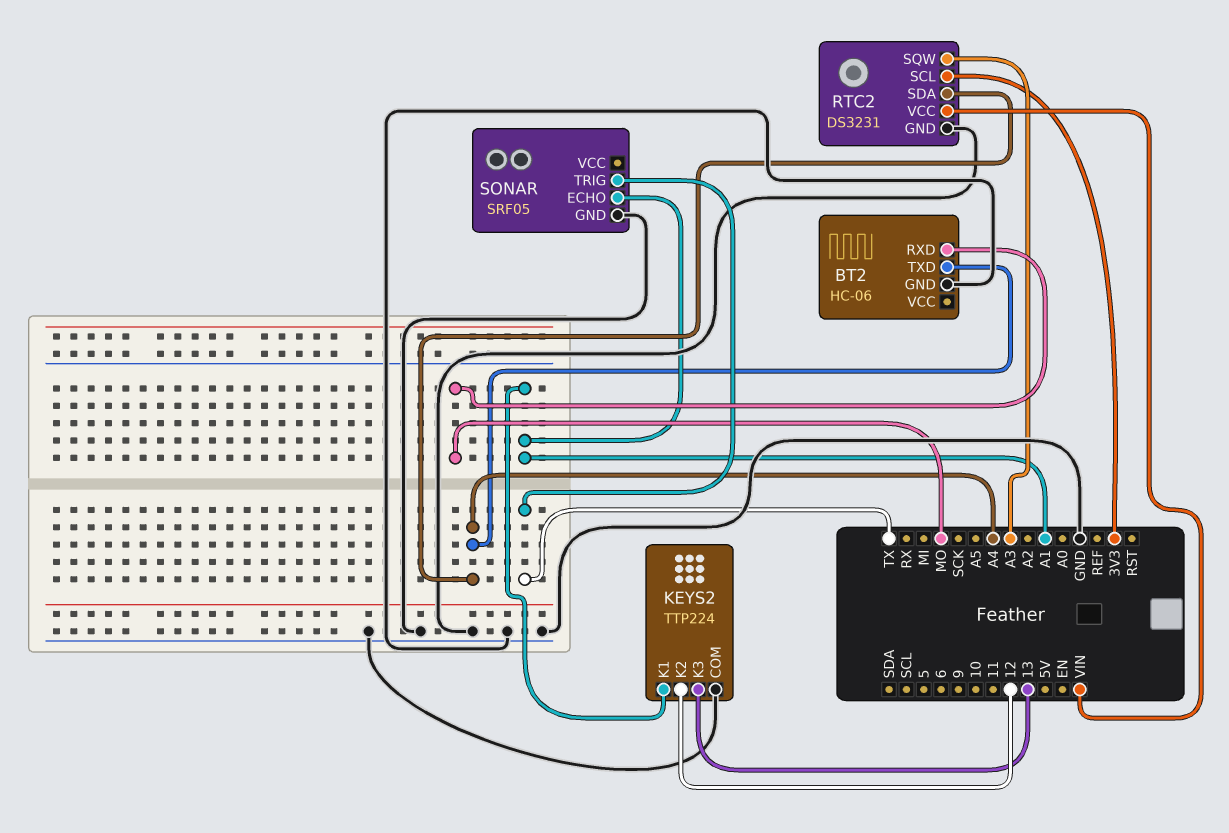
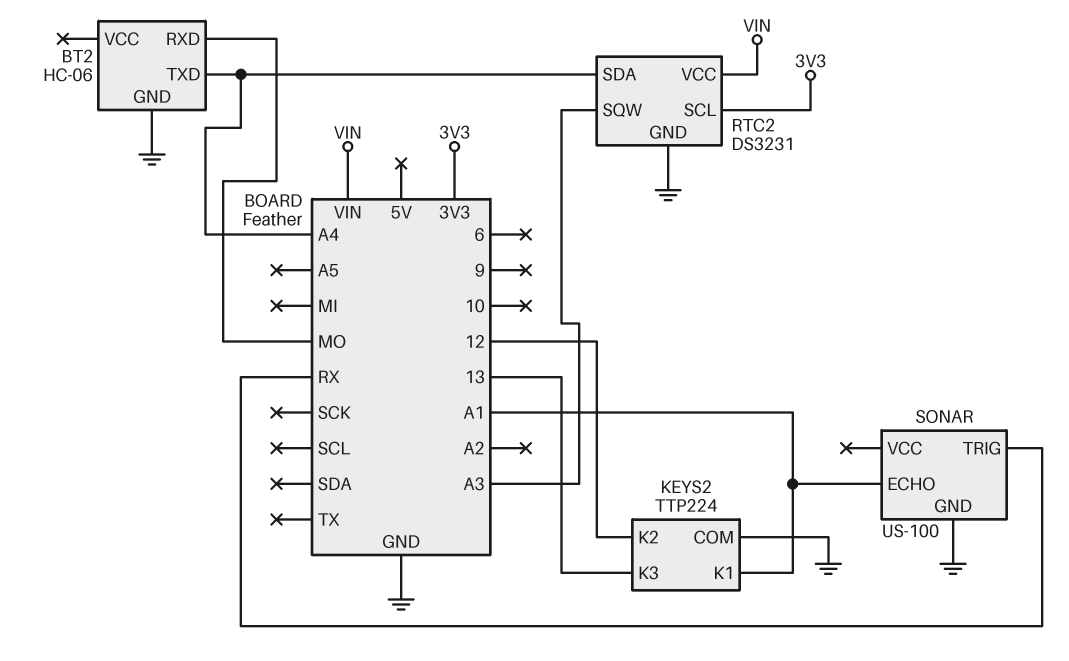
SONAR: SRF05 -> US-100
SONAR pin TRIG: TX -> RX

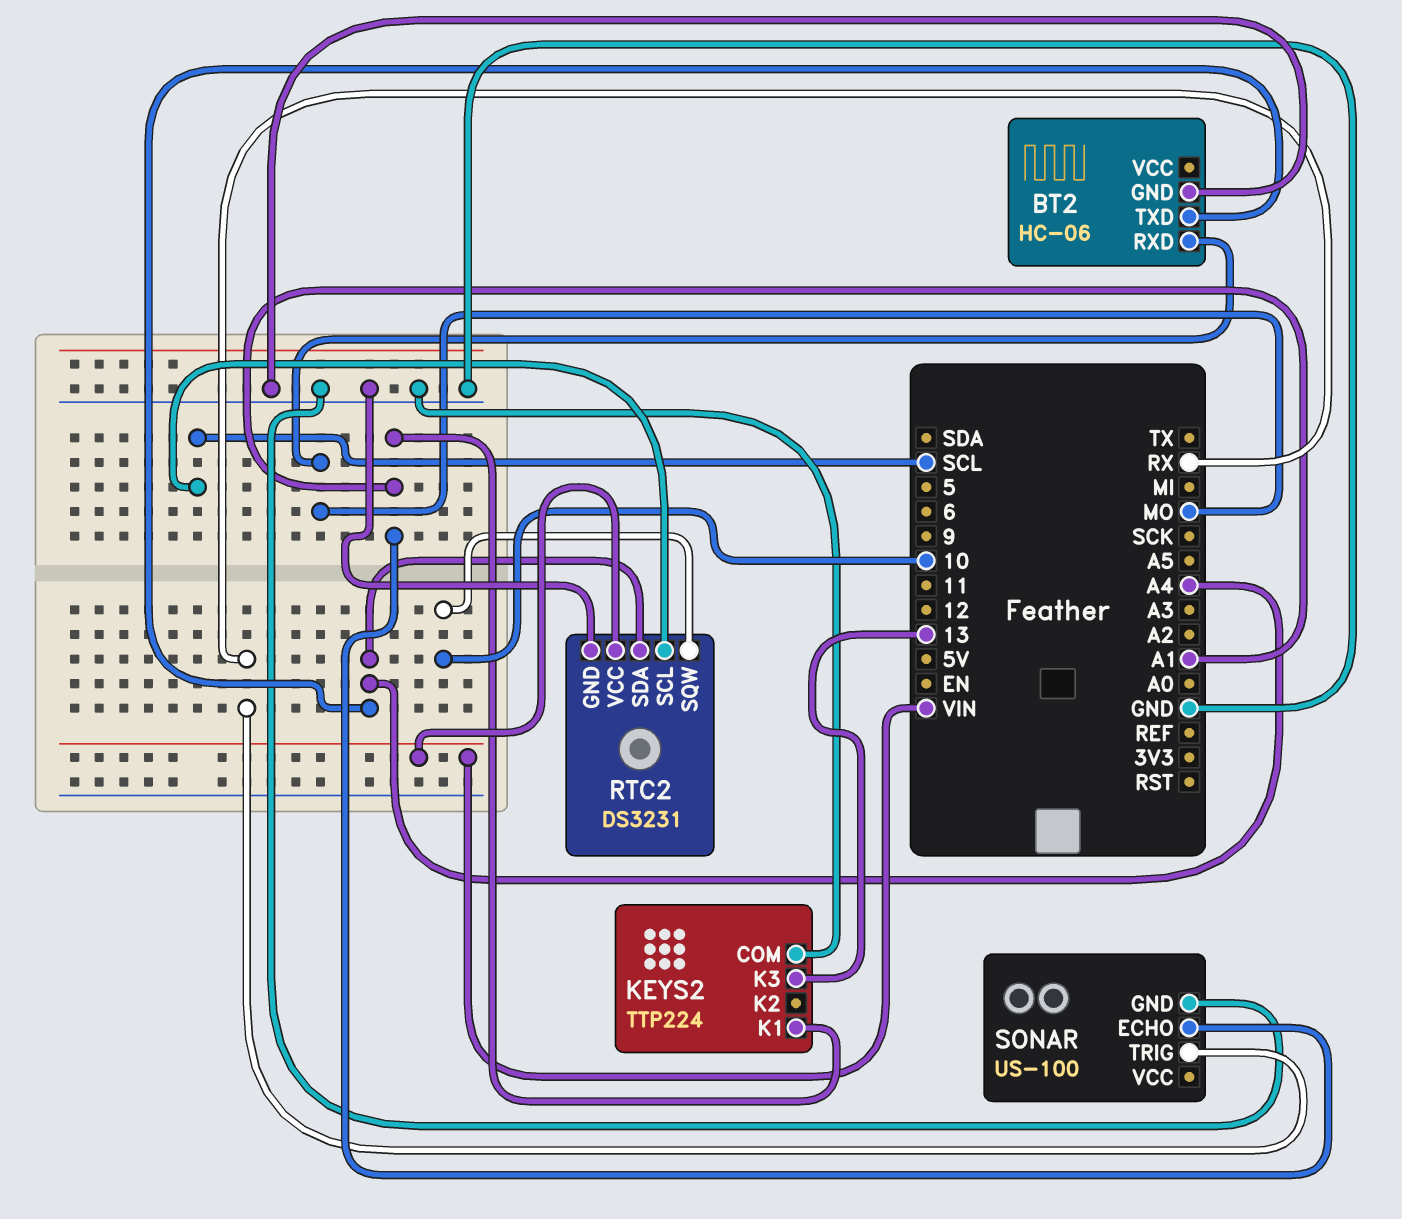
KEYS2 pin K2: 12 -> none
RTC2 pin SCL: 3V3 -> SCL
RTC2 pin SQW: A3 -> 10

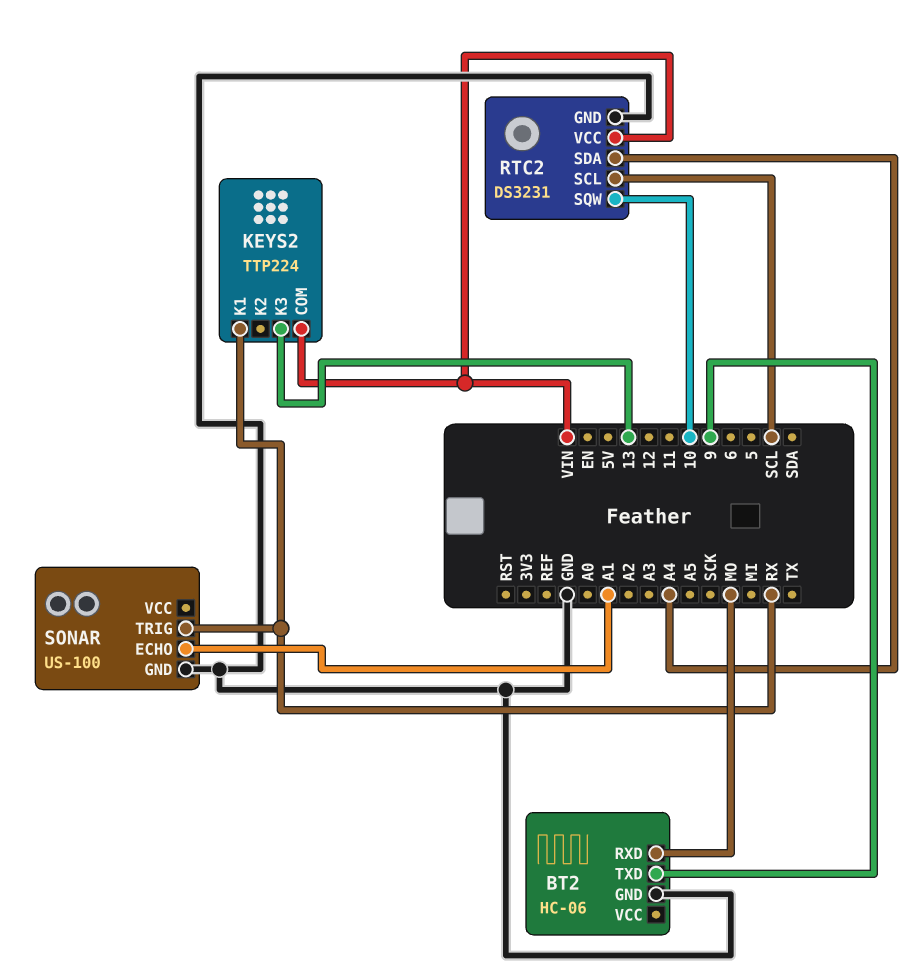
BT2 pin TXD: A4 -> 9
KEYS2 pin COM: GND -> VIN
KEYS2 pin K1: A1 -> RX

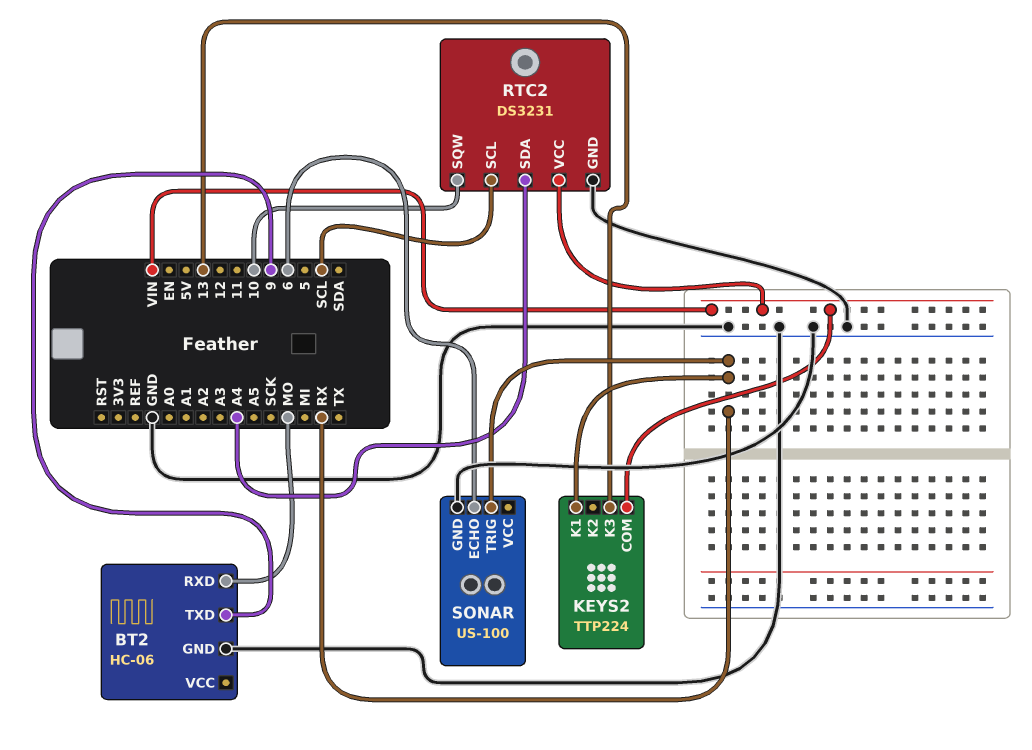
SONAR pin ECHO: A1 -> 6

